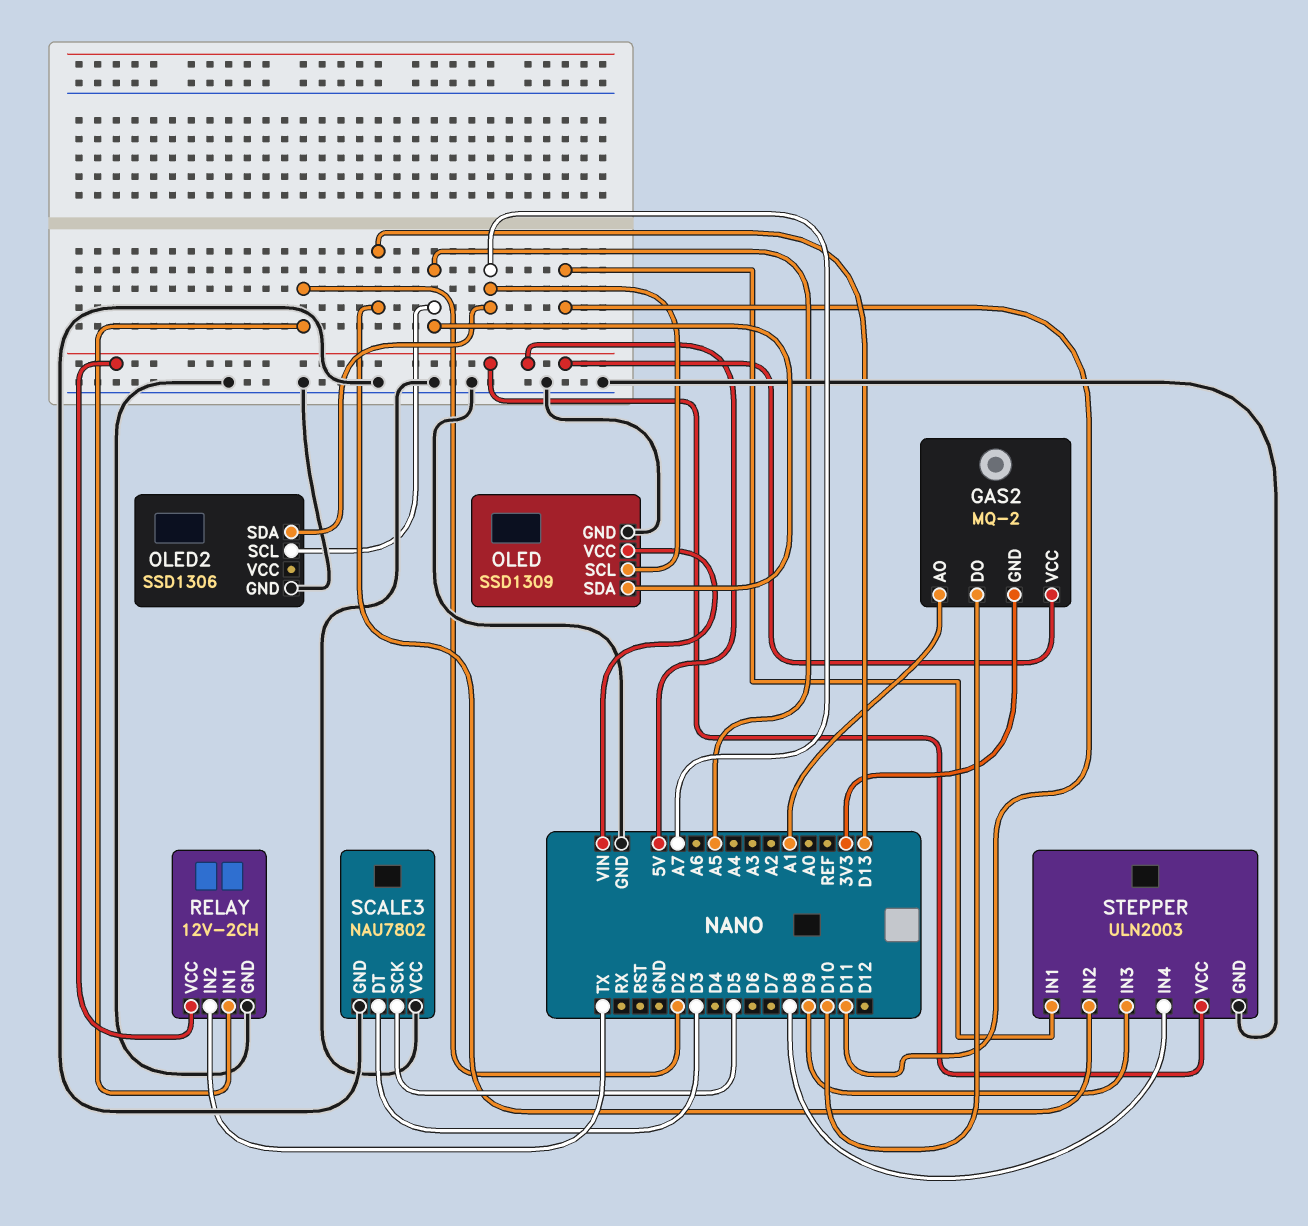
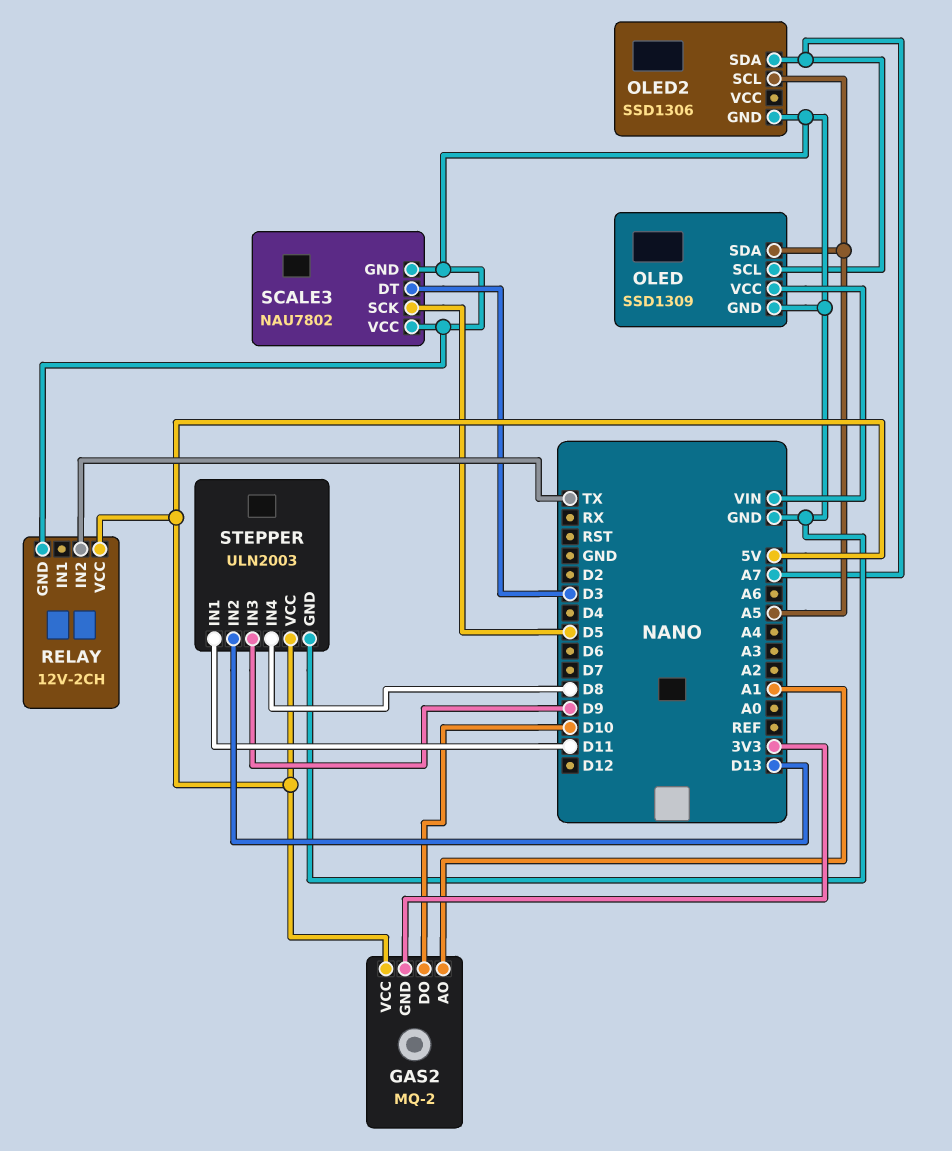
RELAY pin IN1: D2 -> none

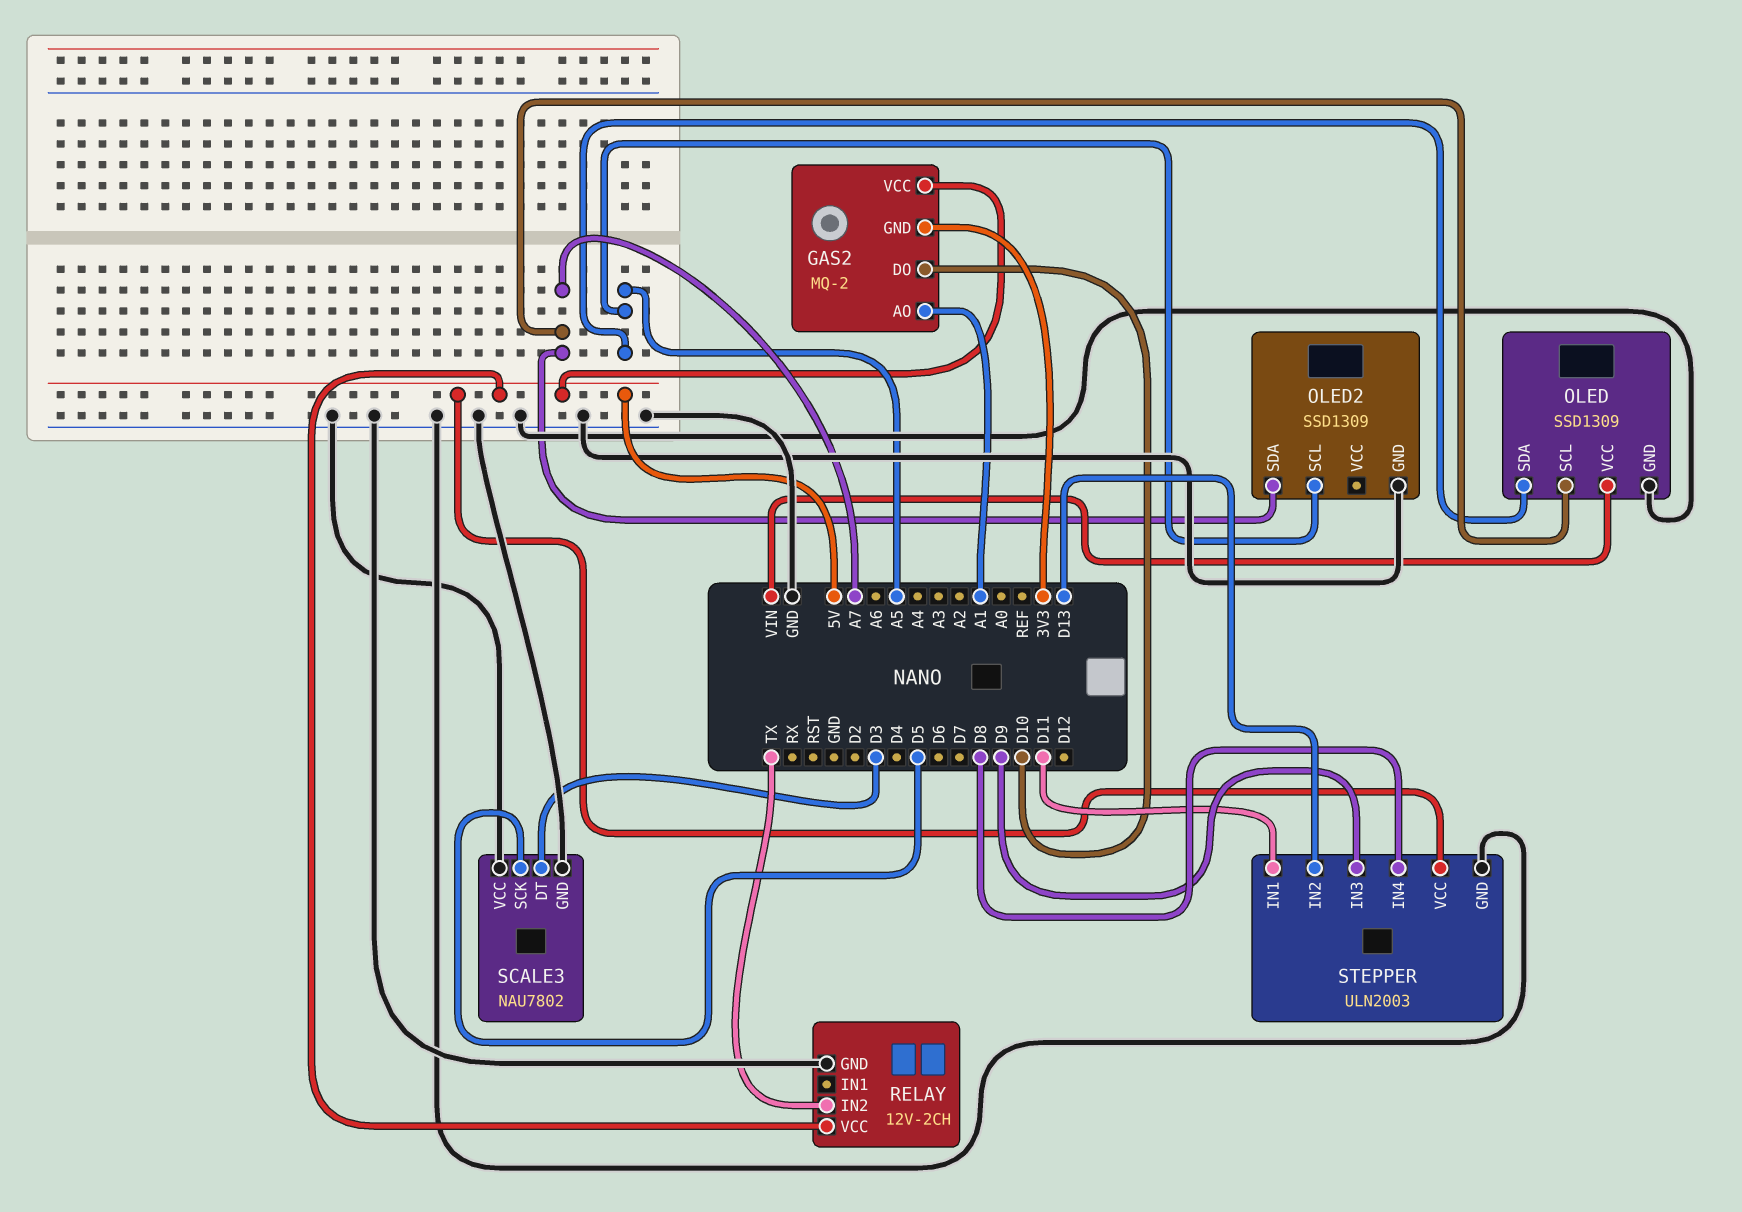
OLED2: SSD1306 -> SSD1309

